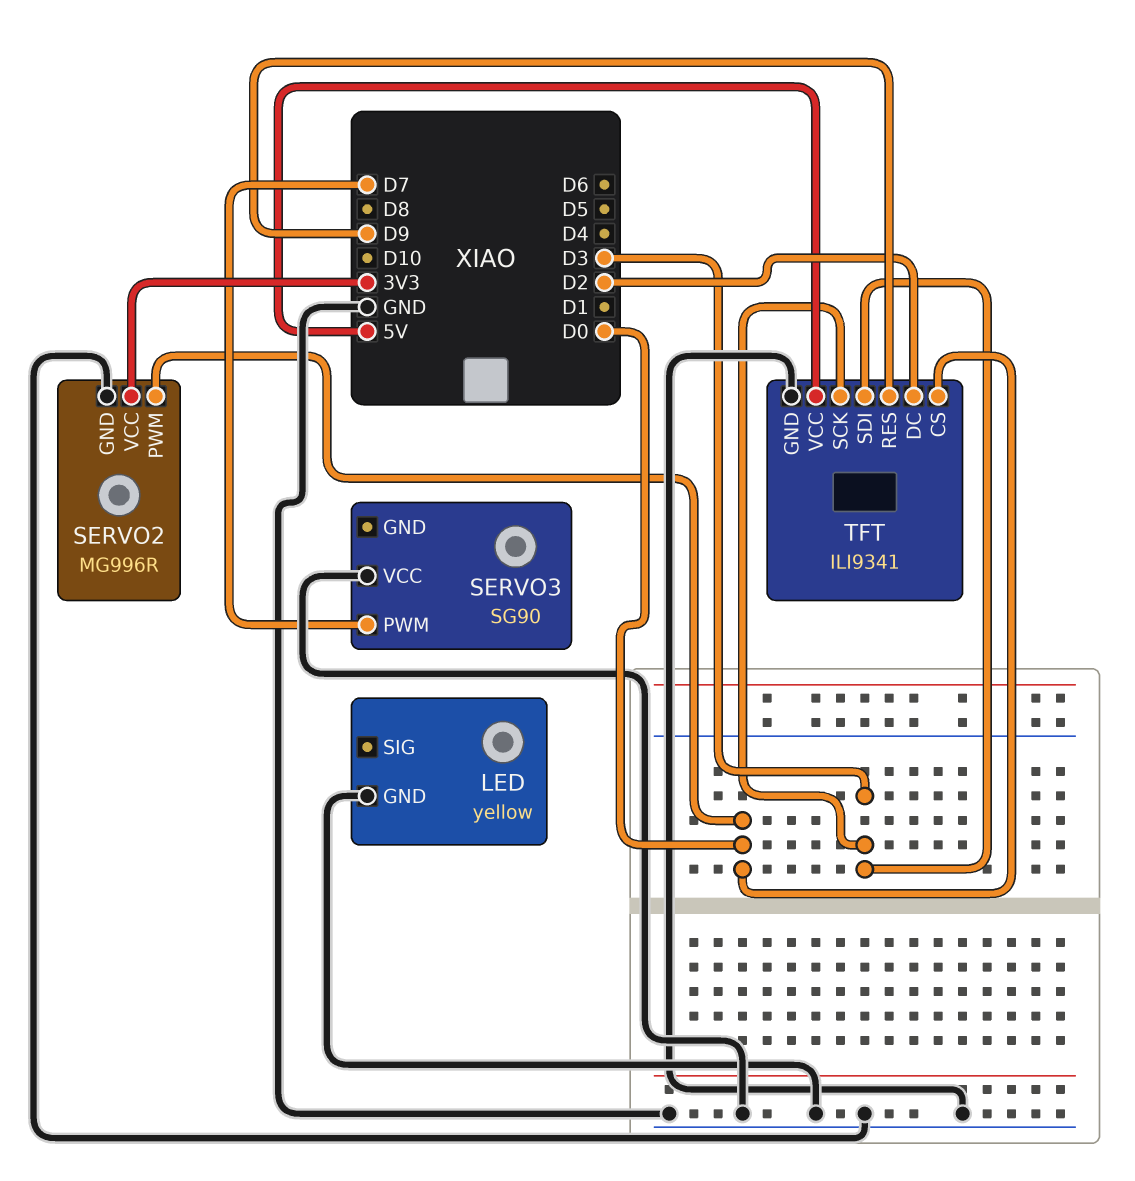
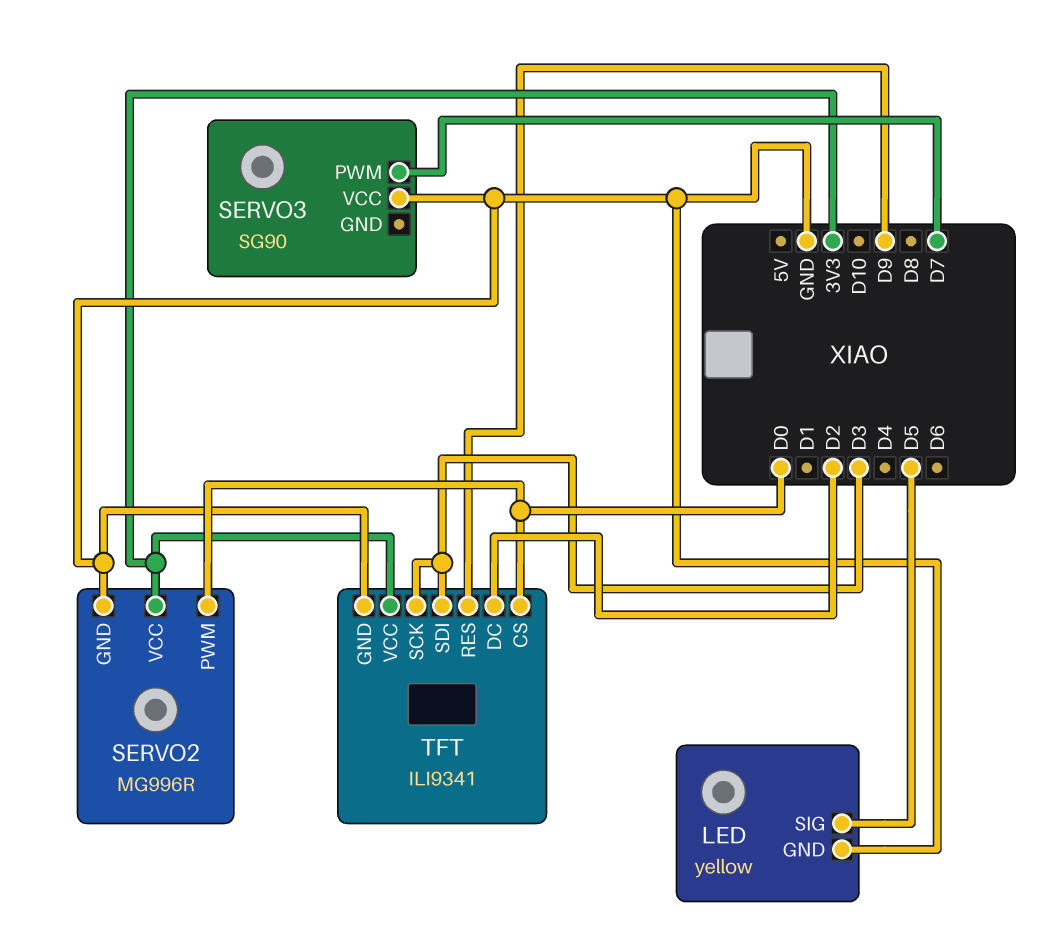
LED pin SIG: none -> D5
TFT pin VCC: 5V -> 3V3

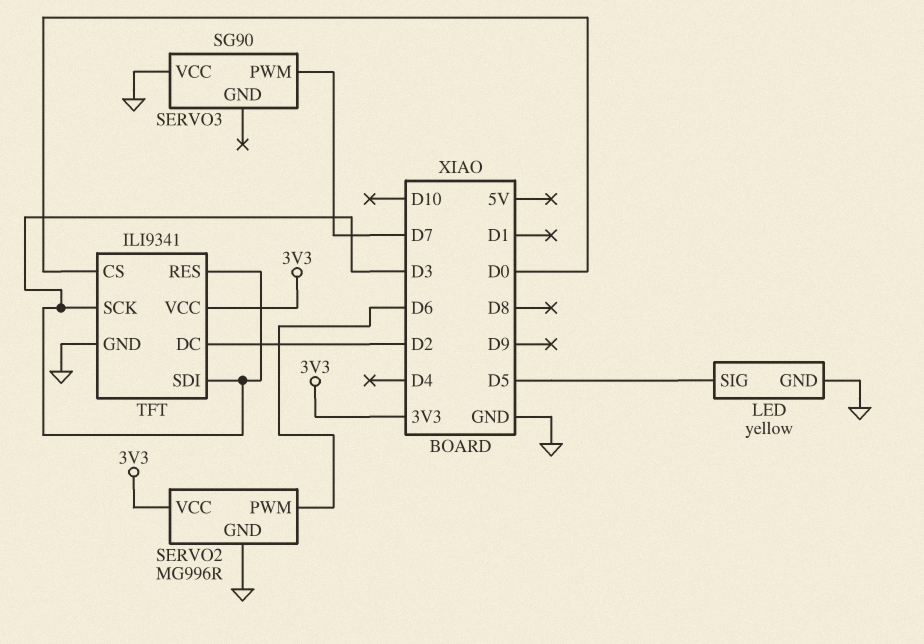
SERVO2 pin PWM: D0 -> D6
TFT pin RES: D9 -> D3

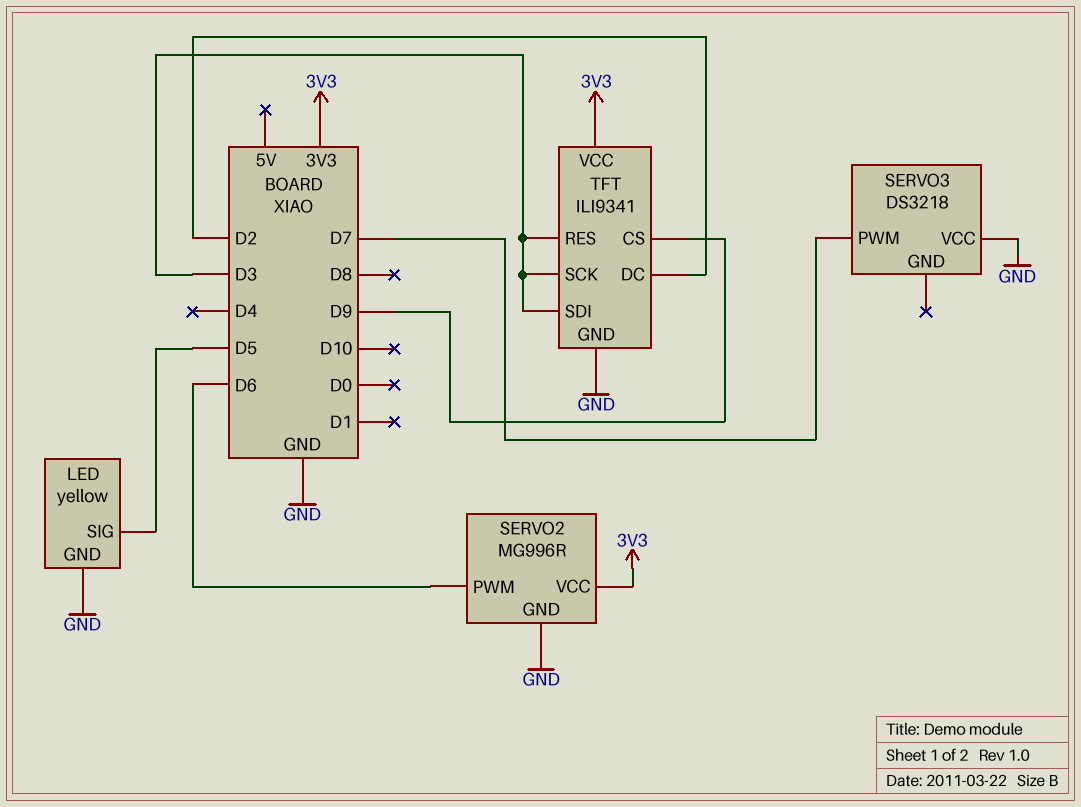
SERVO3: SG90 -> DS3218
TFT pin CS: D0 -> D9

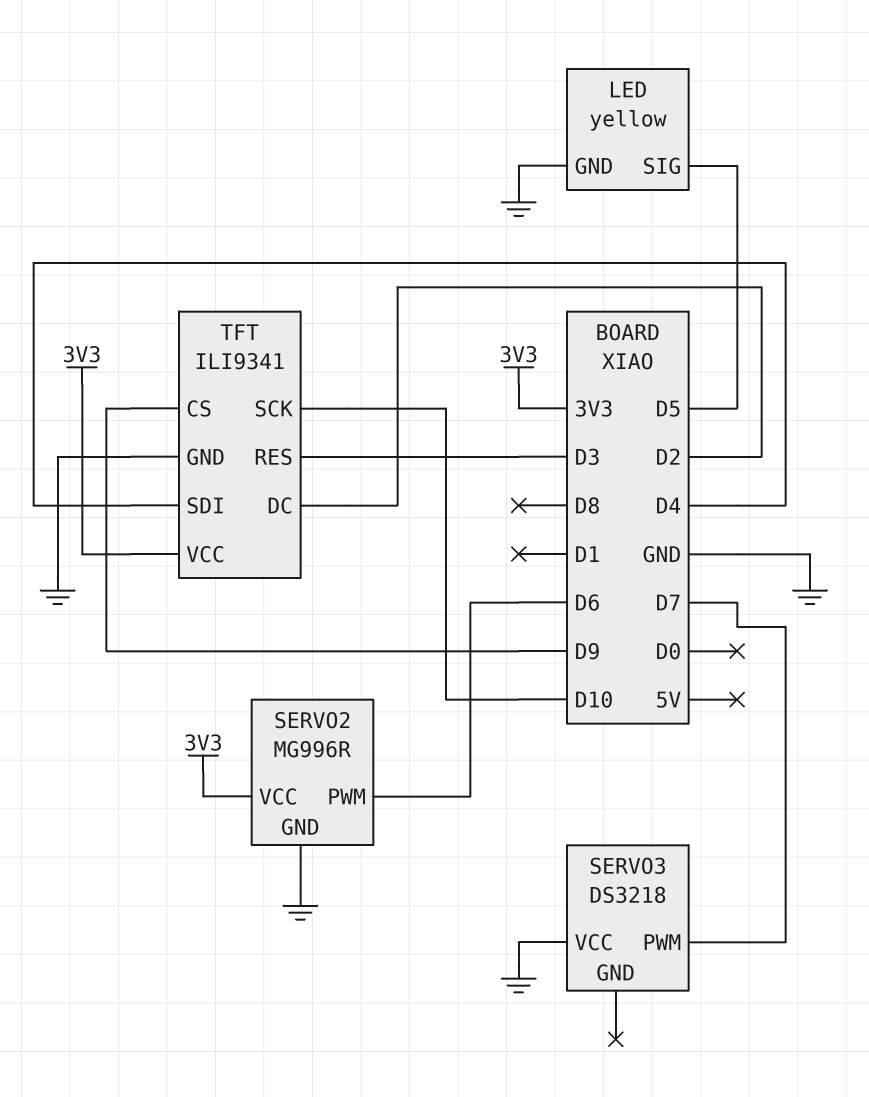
TFT pin SCK: D3 -> D10
TFT pin SDI: D3 -> D4

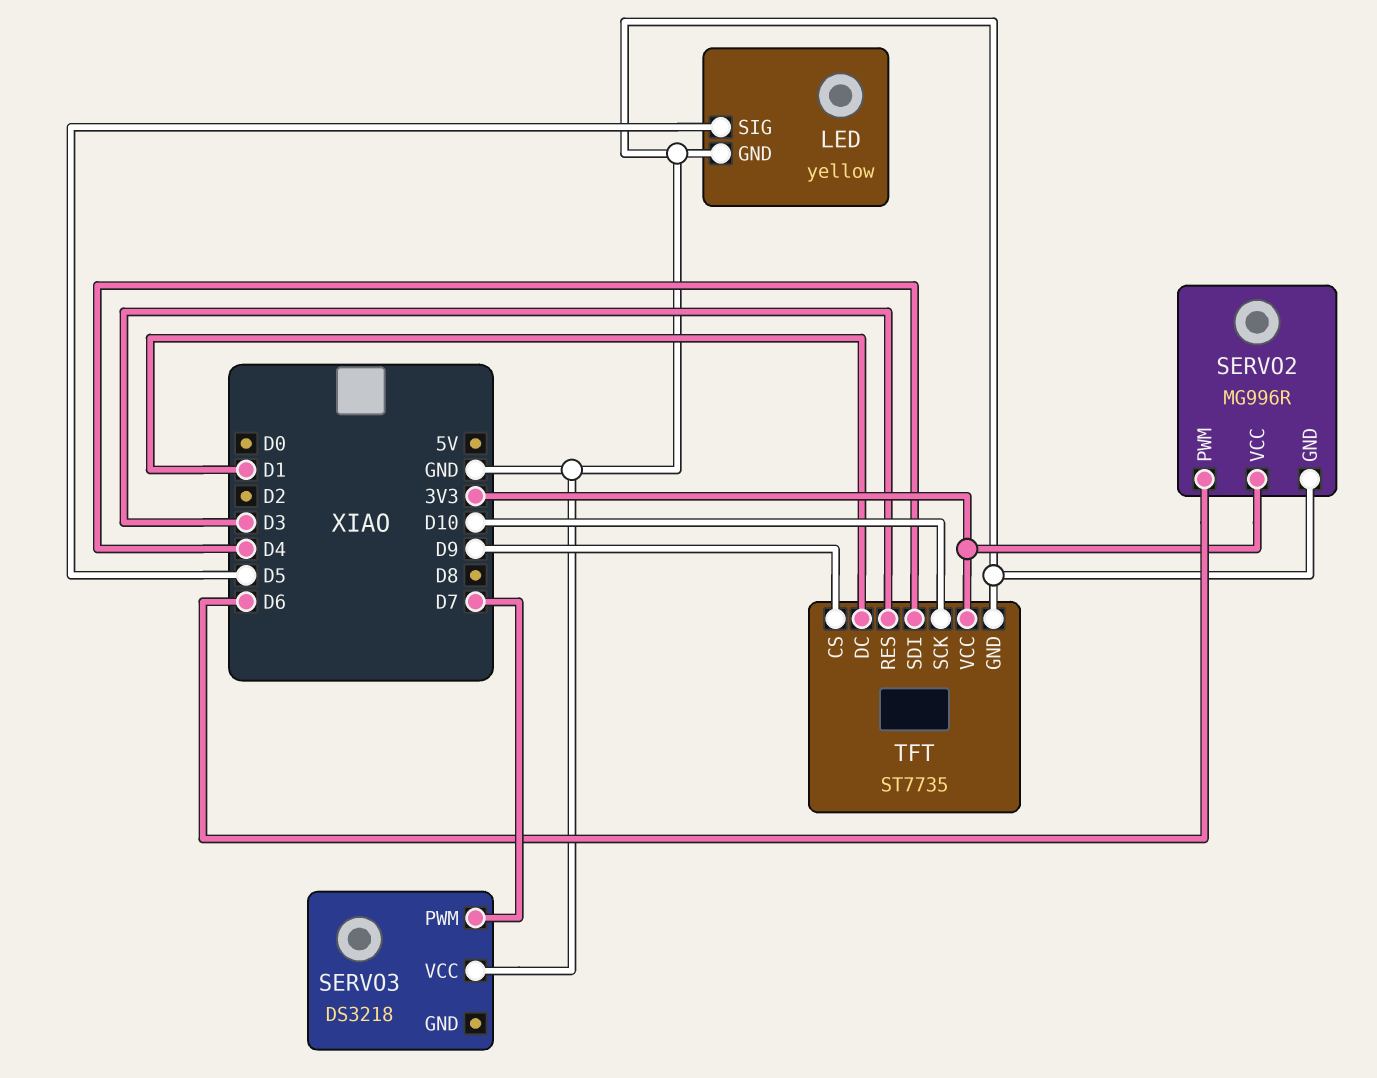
TFT: ILI9341 -> ST7735
TFT pin DC: D2 -> D1

